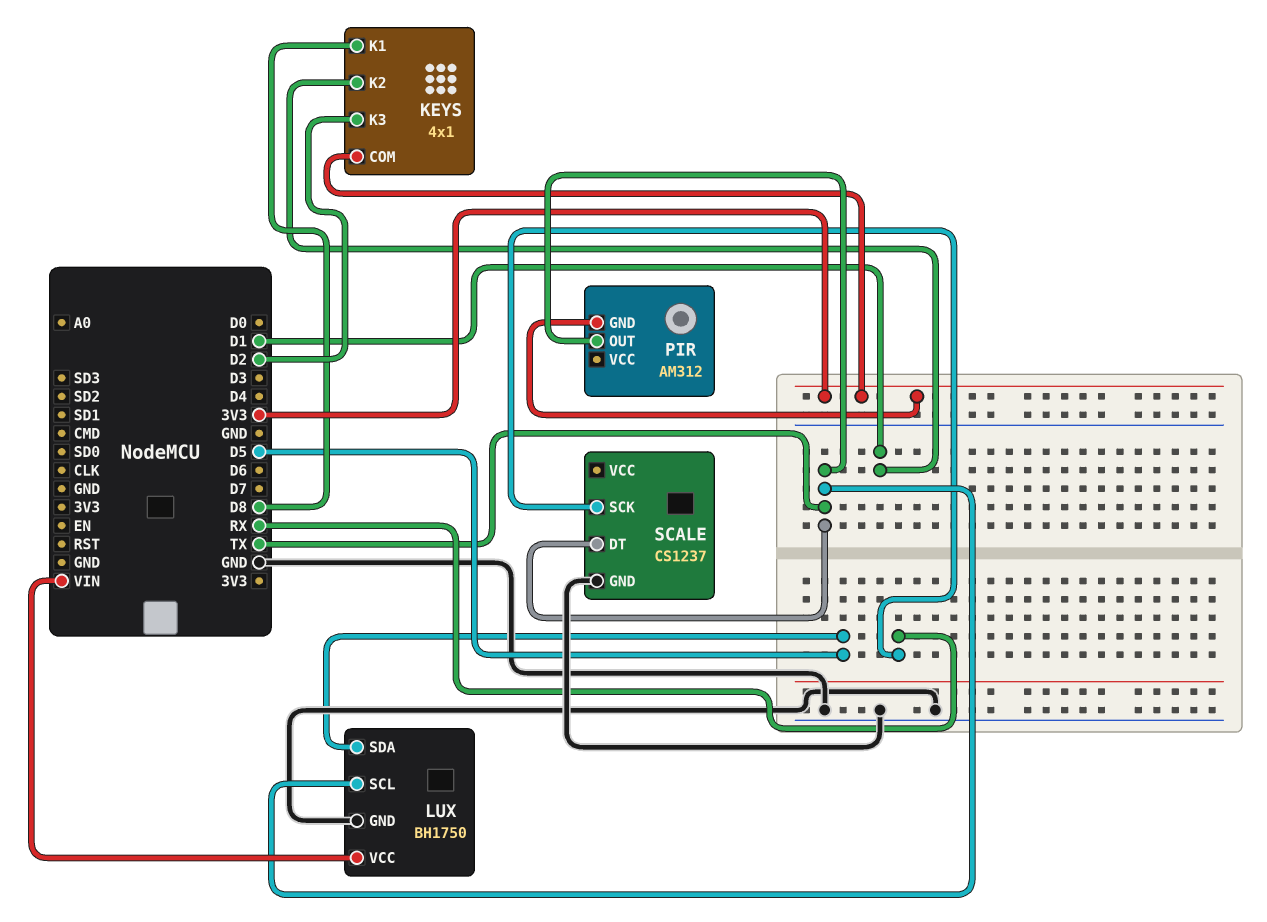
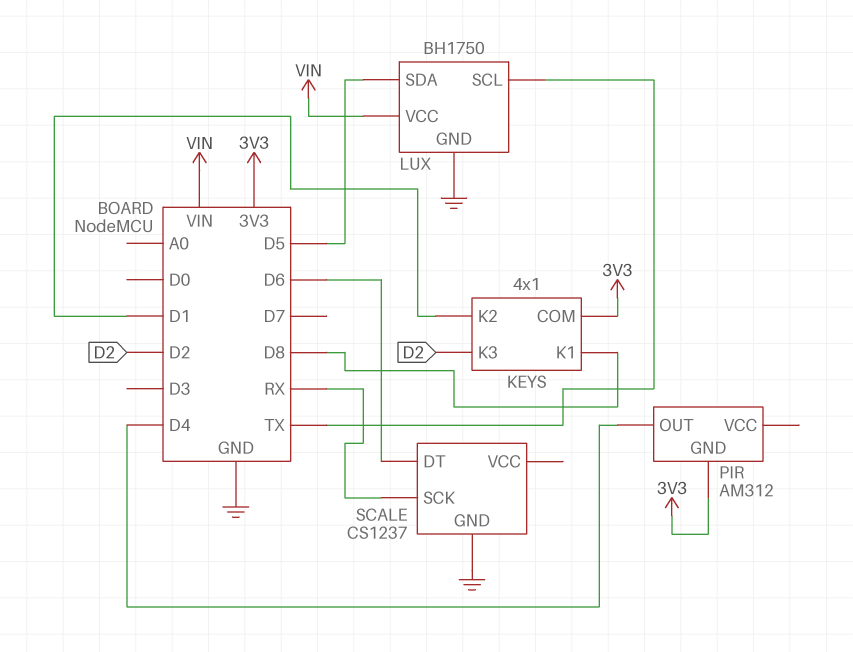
PIR pin OUT: TX -> D4
SCALE pin DT: TX -> D6

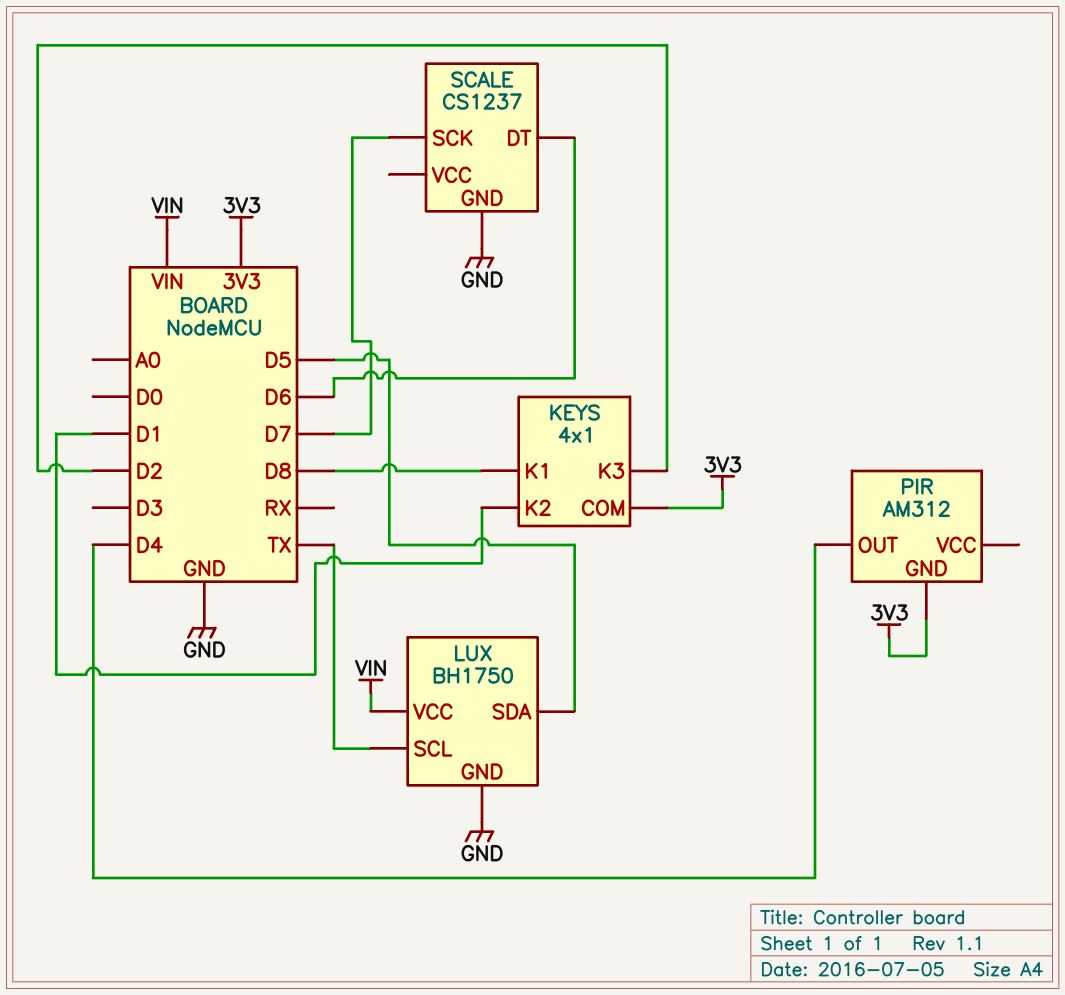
SCALE pin SCK: RX -> D7

